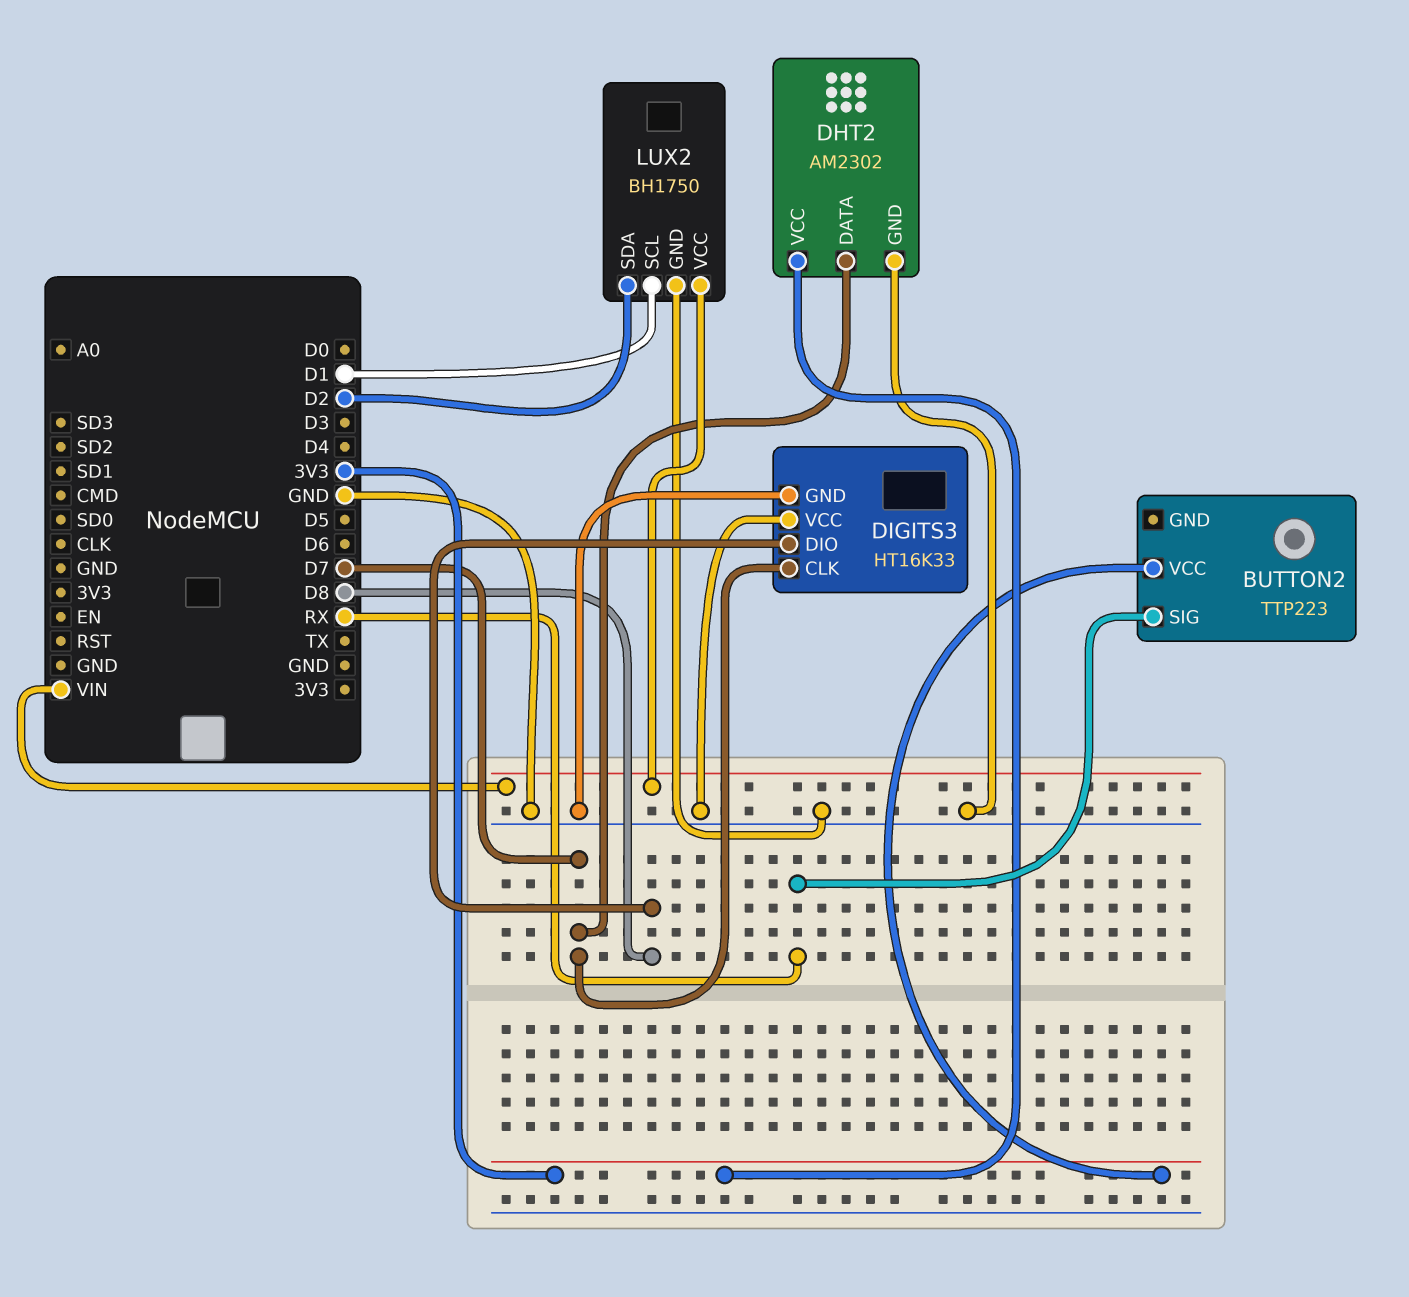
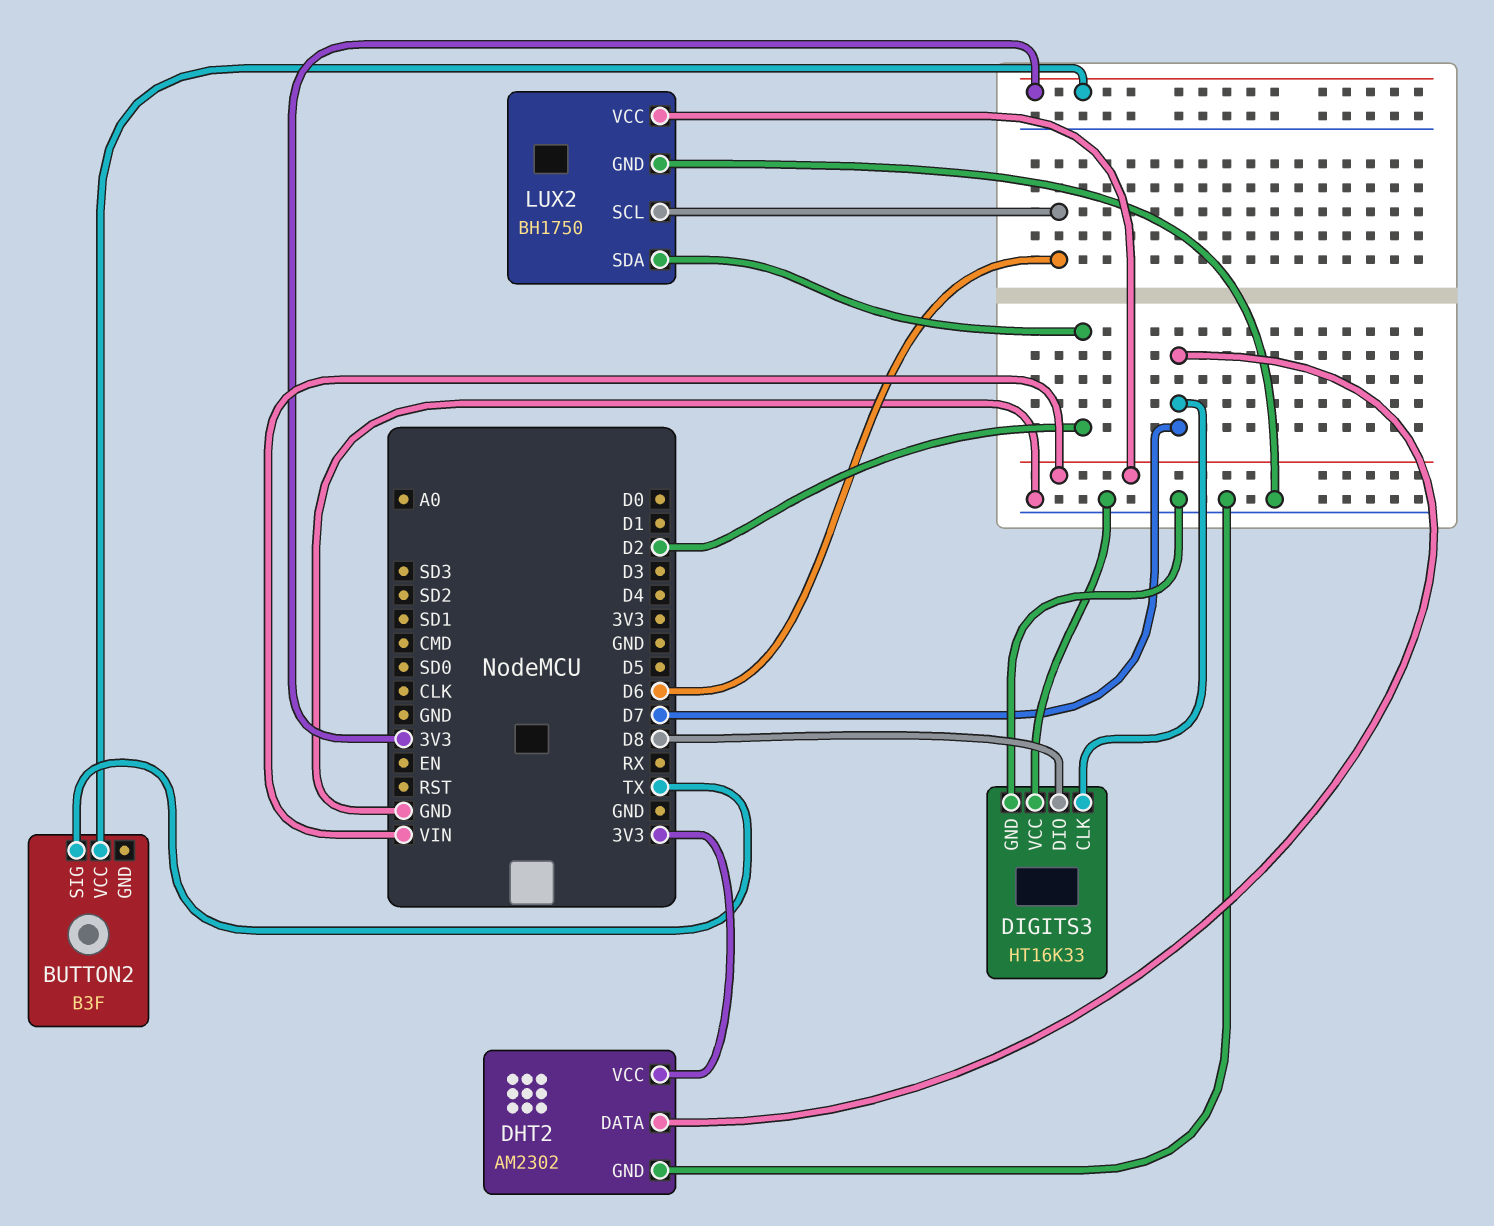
BUTTON2: TTP223 -> B3F
BUTTON2 pin SIG: RX -> TX
LUX2 pin SCL: D1 -> D6

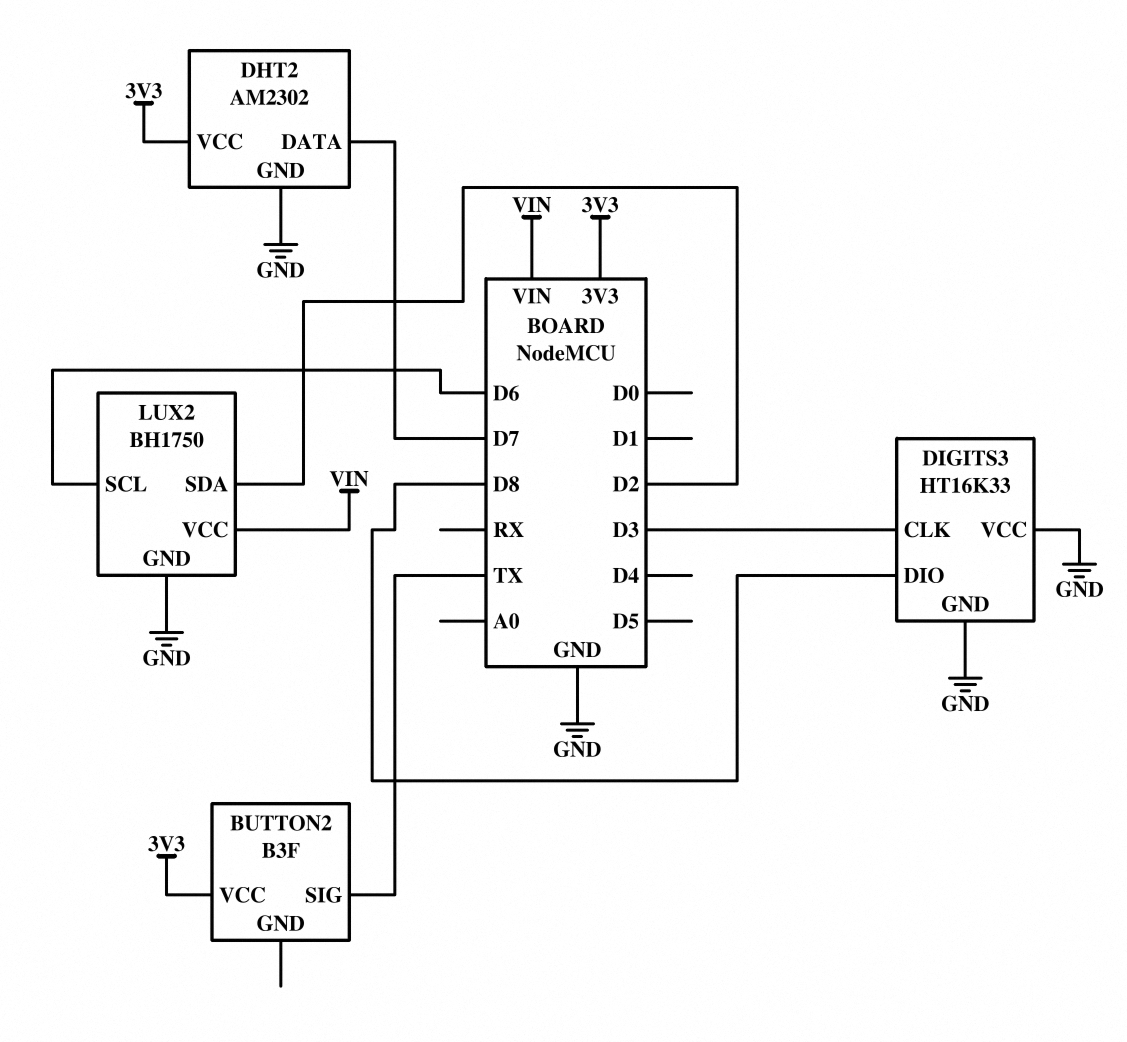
DIGITS3 pin CLK: D7 -> D3

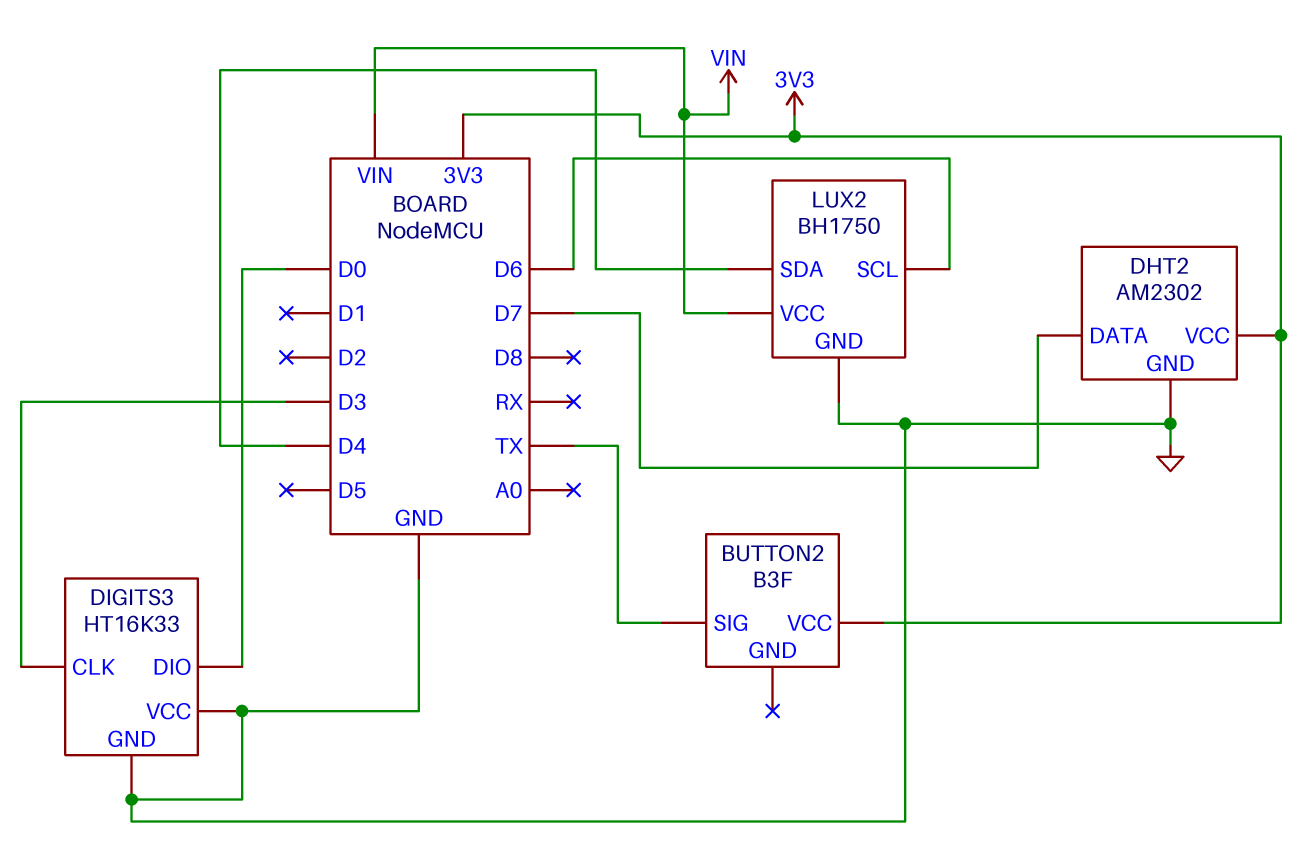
DIGITS3 pin DIO: D8 -> D0
LUX2 pin SDA: D2 -> D4

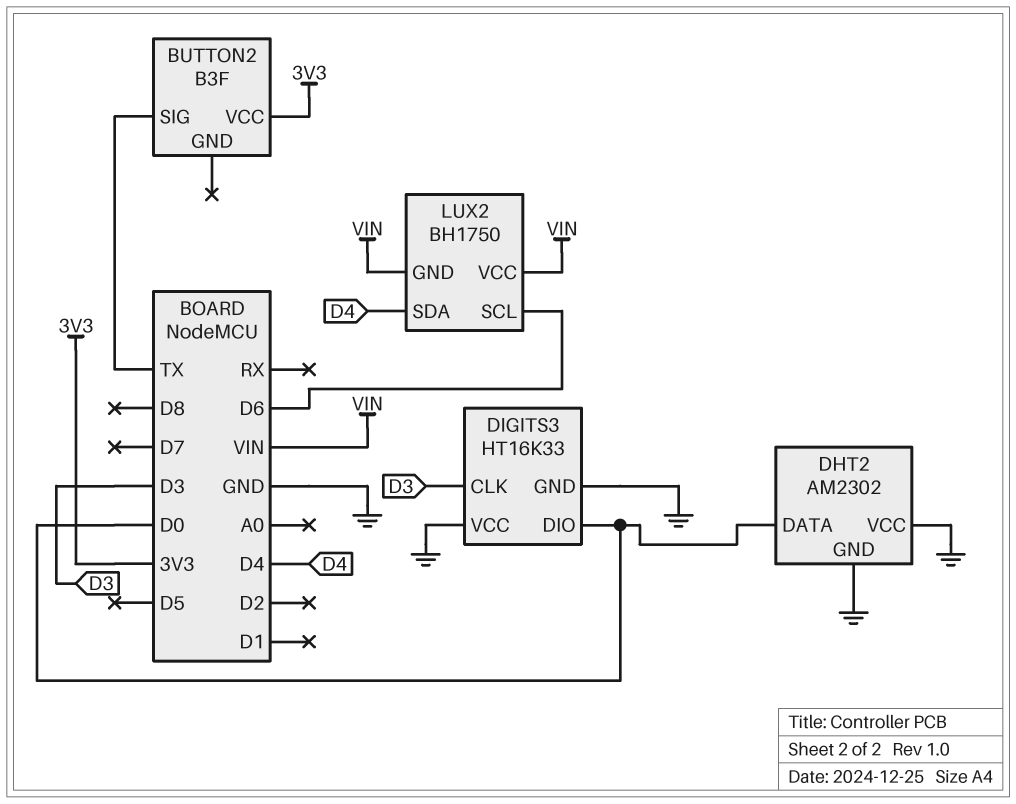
DHT2 pin DATA: D7 -> D0
DHT2 pin VCC: 3V3 -> GND
LUX2 pin GND: GND -> VIN

